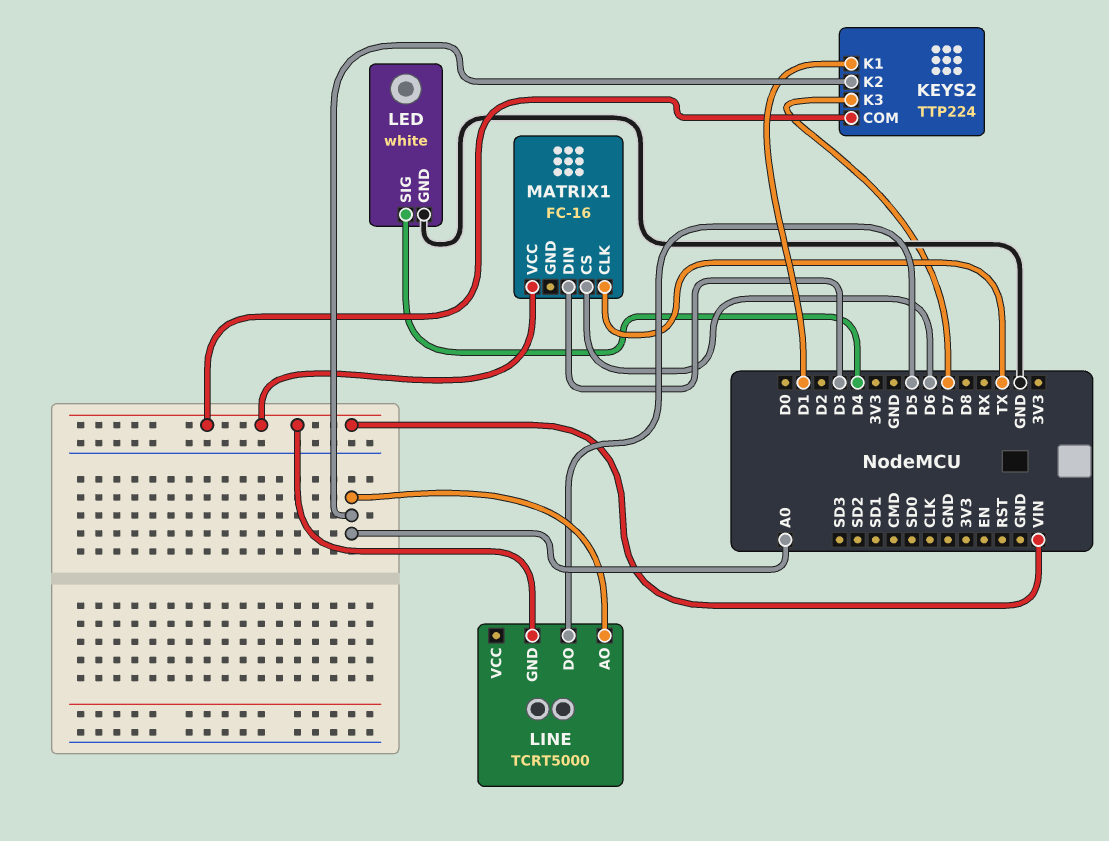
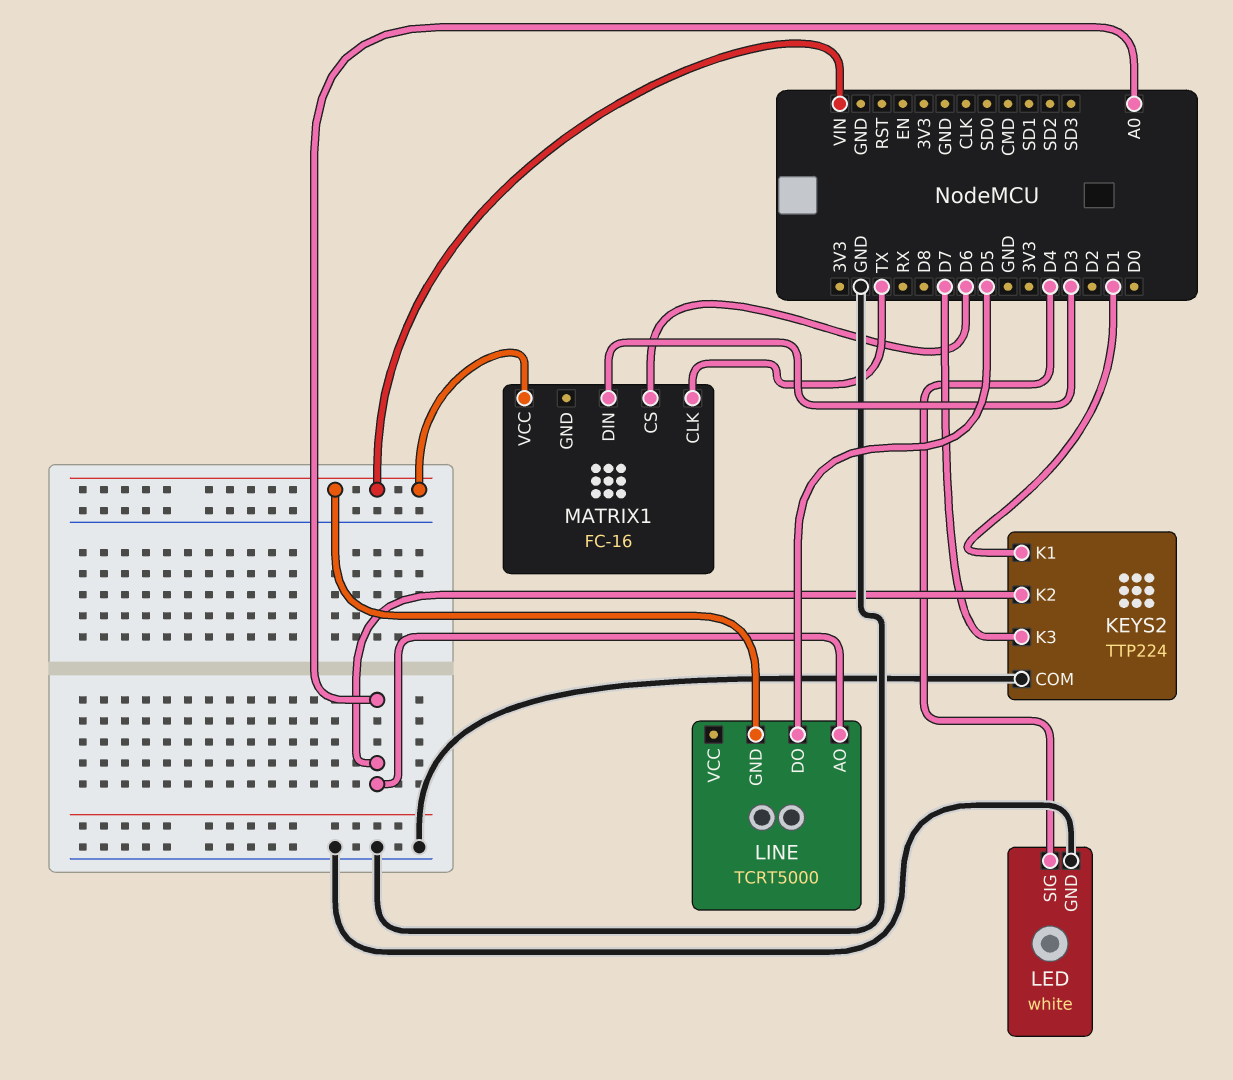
KEYS2 pin COM: VIN -> GND

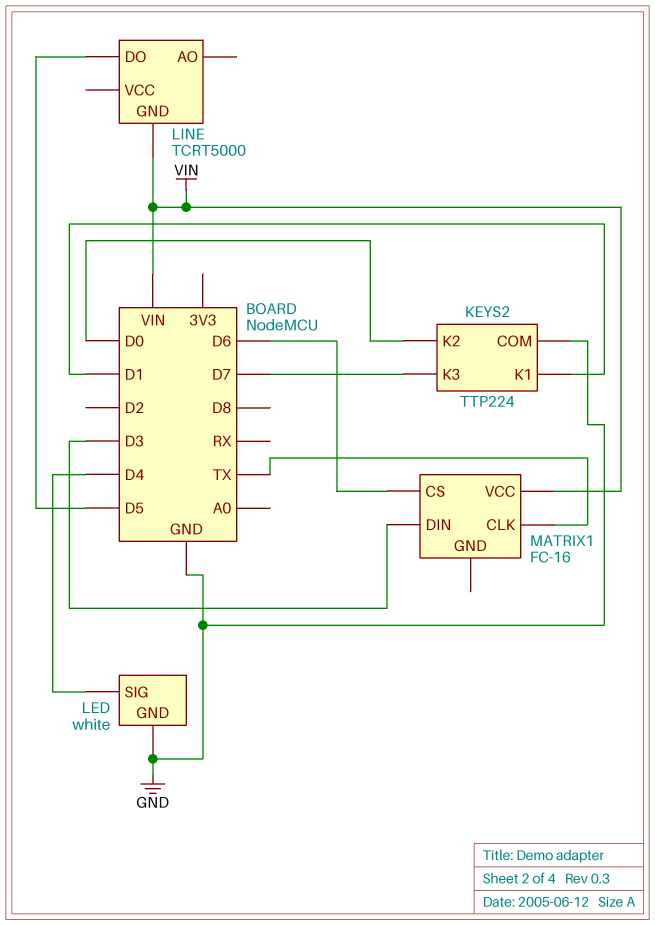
KEYS2 pin K2: A0 -> D0
LINE pin AO: A0 -> none

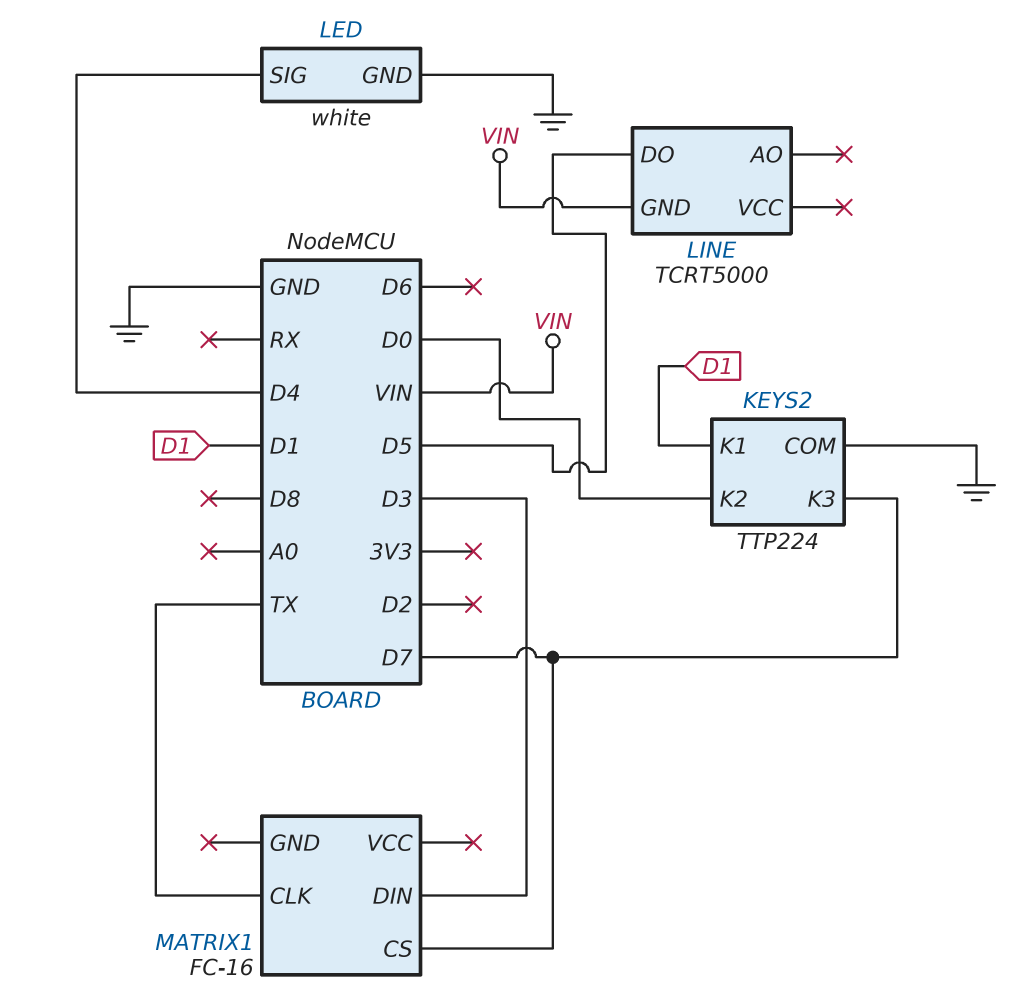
MATRIX1 pin CS: D6 -> D7
MATRIX1 pin VCC: VIN -> none

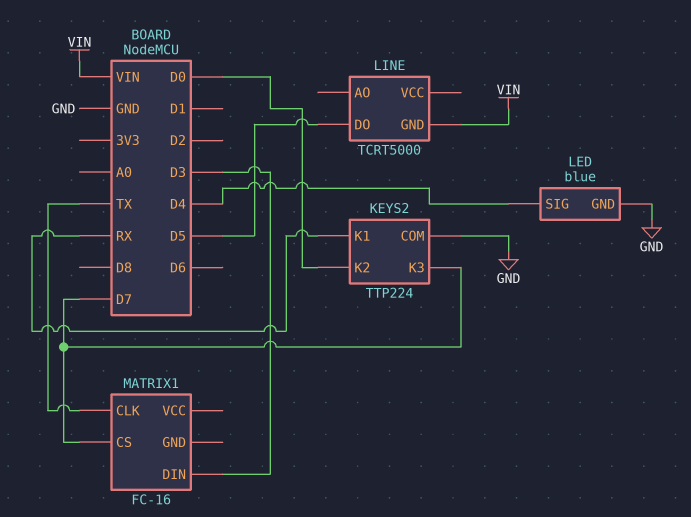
KEYS2 pin K1: D1 -> RX
LED: white -> blue

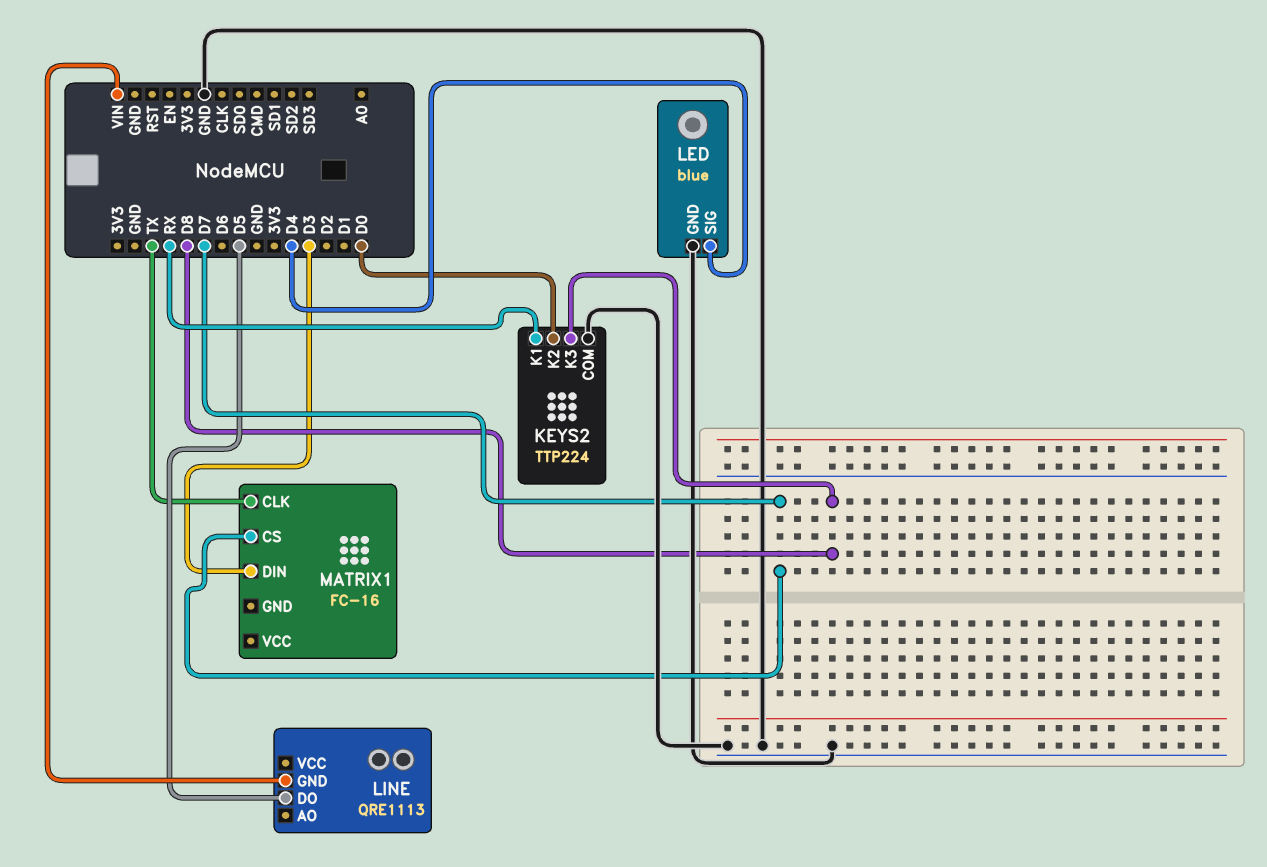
KEYS2 pin K3: D7 -> D8
LINE: TCRT5000 -> QRE1113

